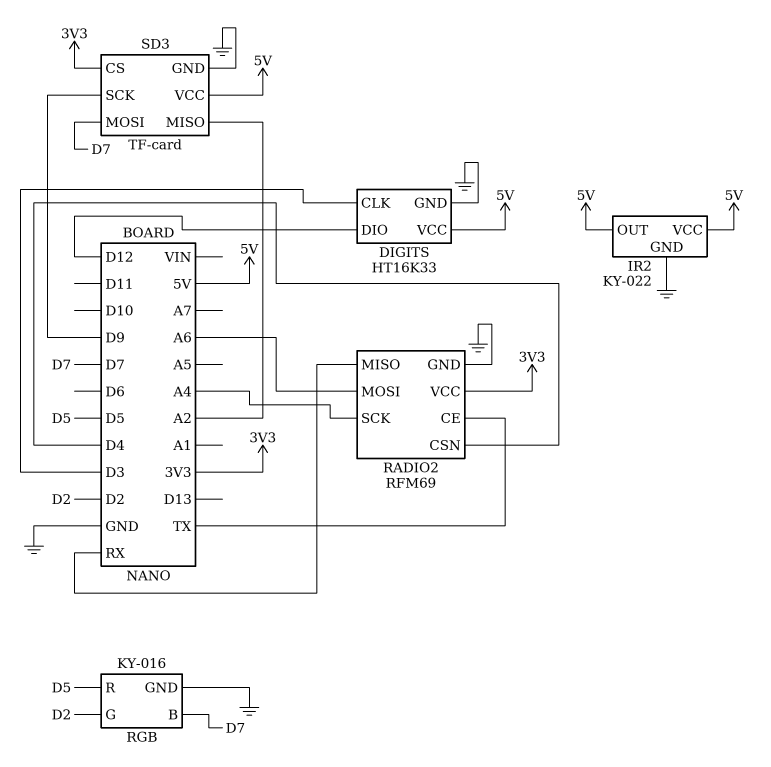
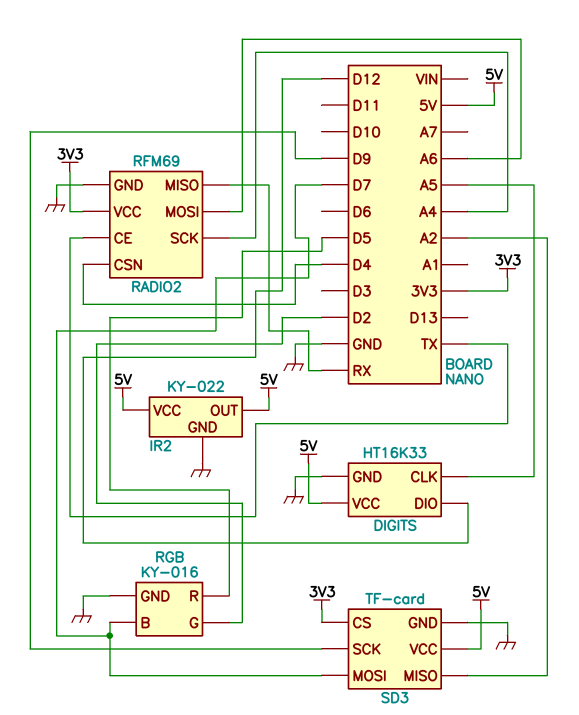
DIGITS pin CLK: D3 -> A5

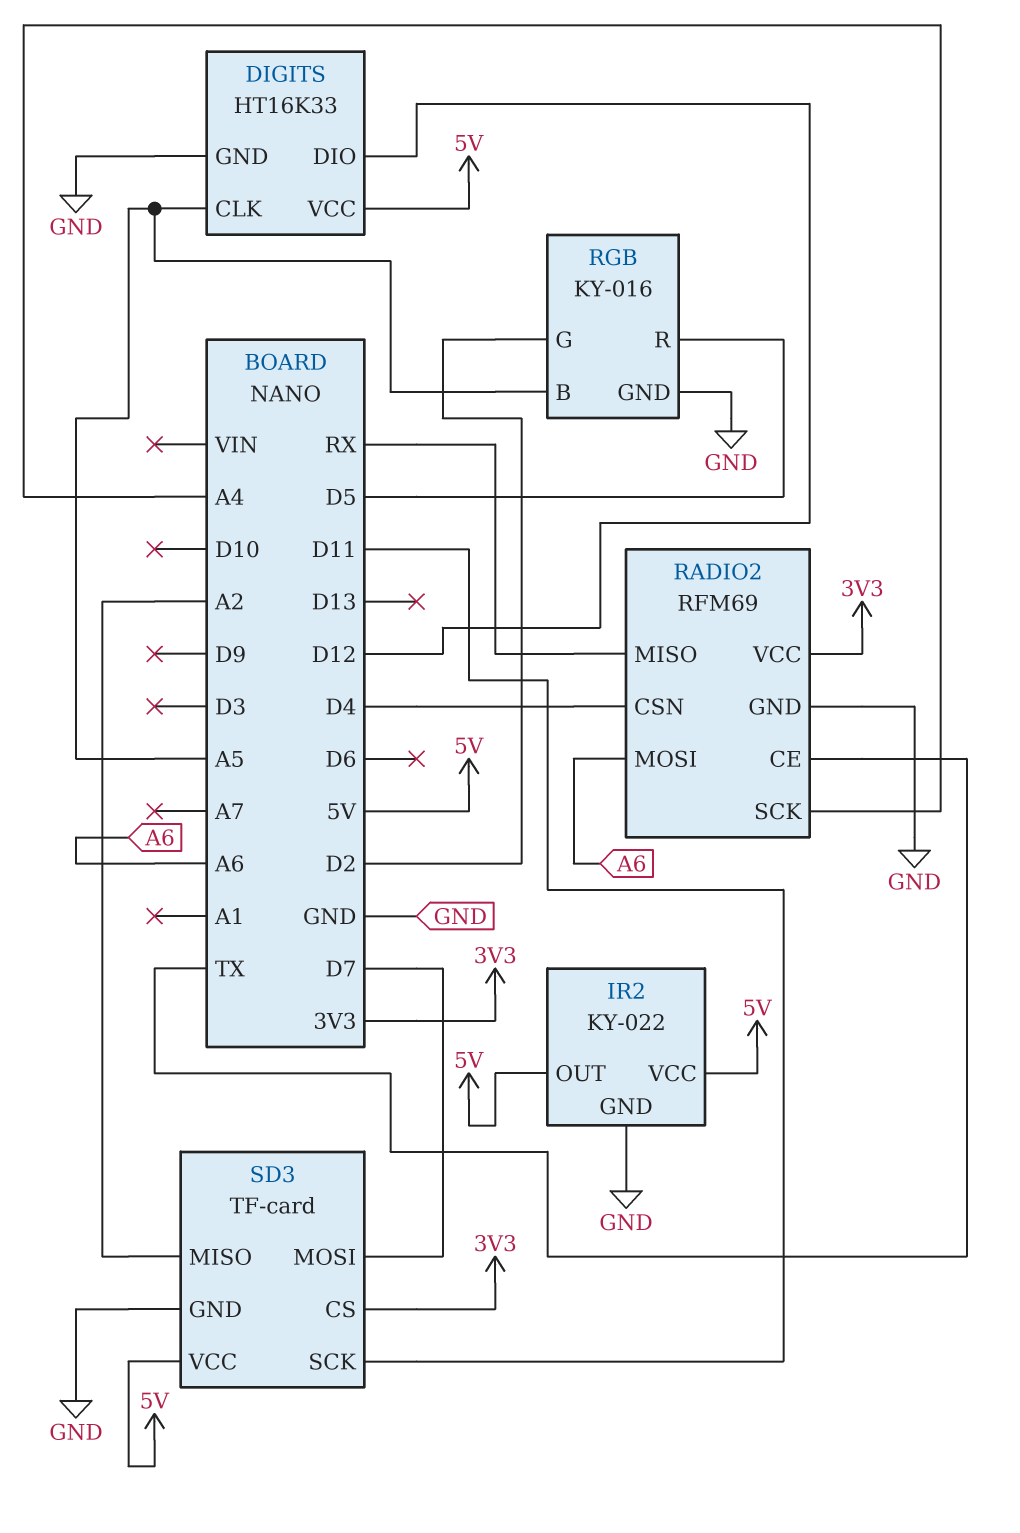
RGB pin B: D7 -> A5
SD3 pin SCK: D9 -> D11

